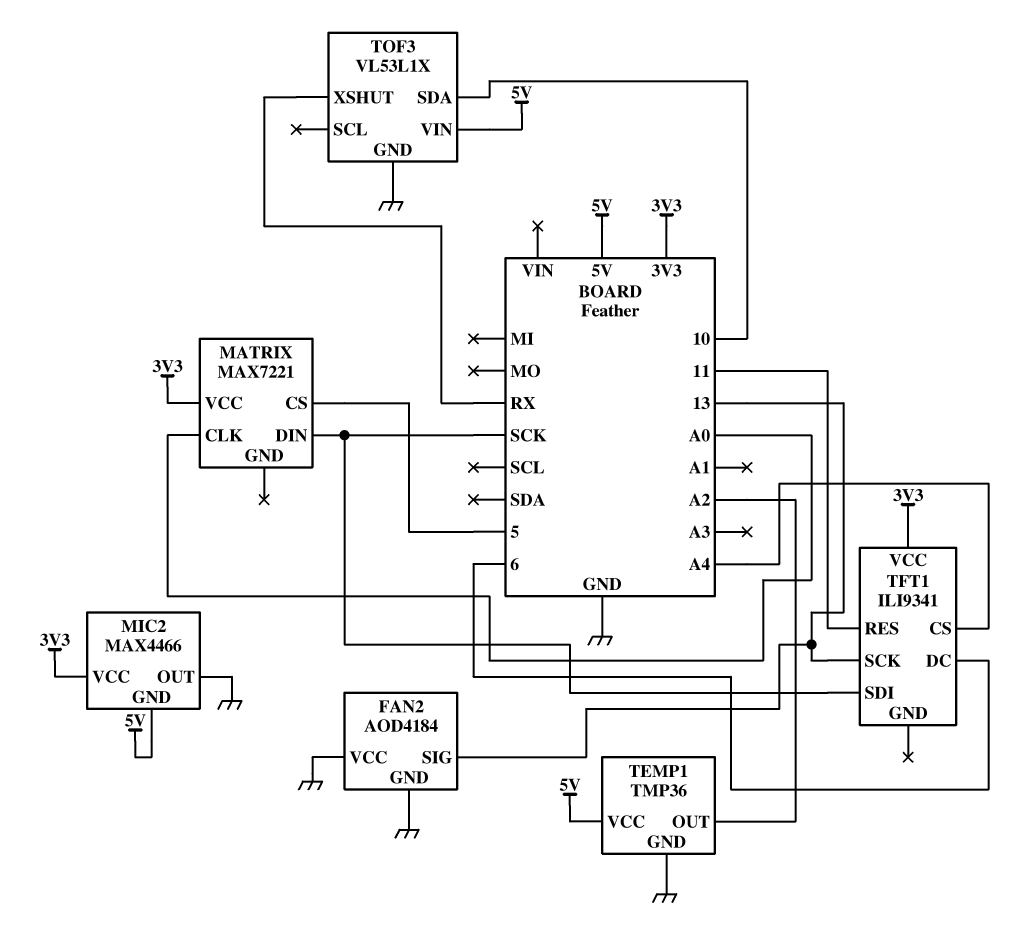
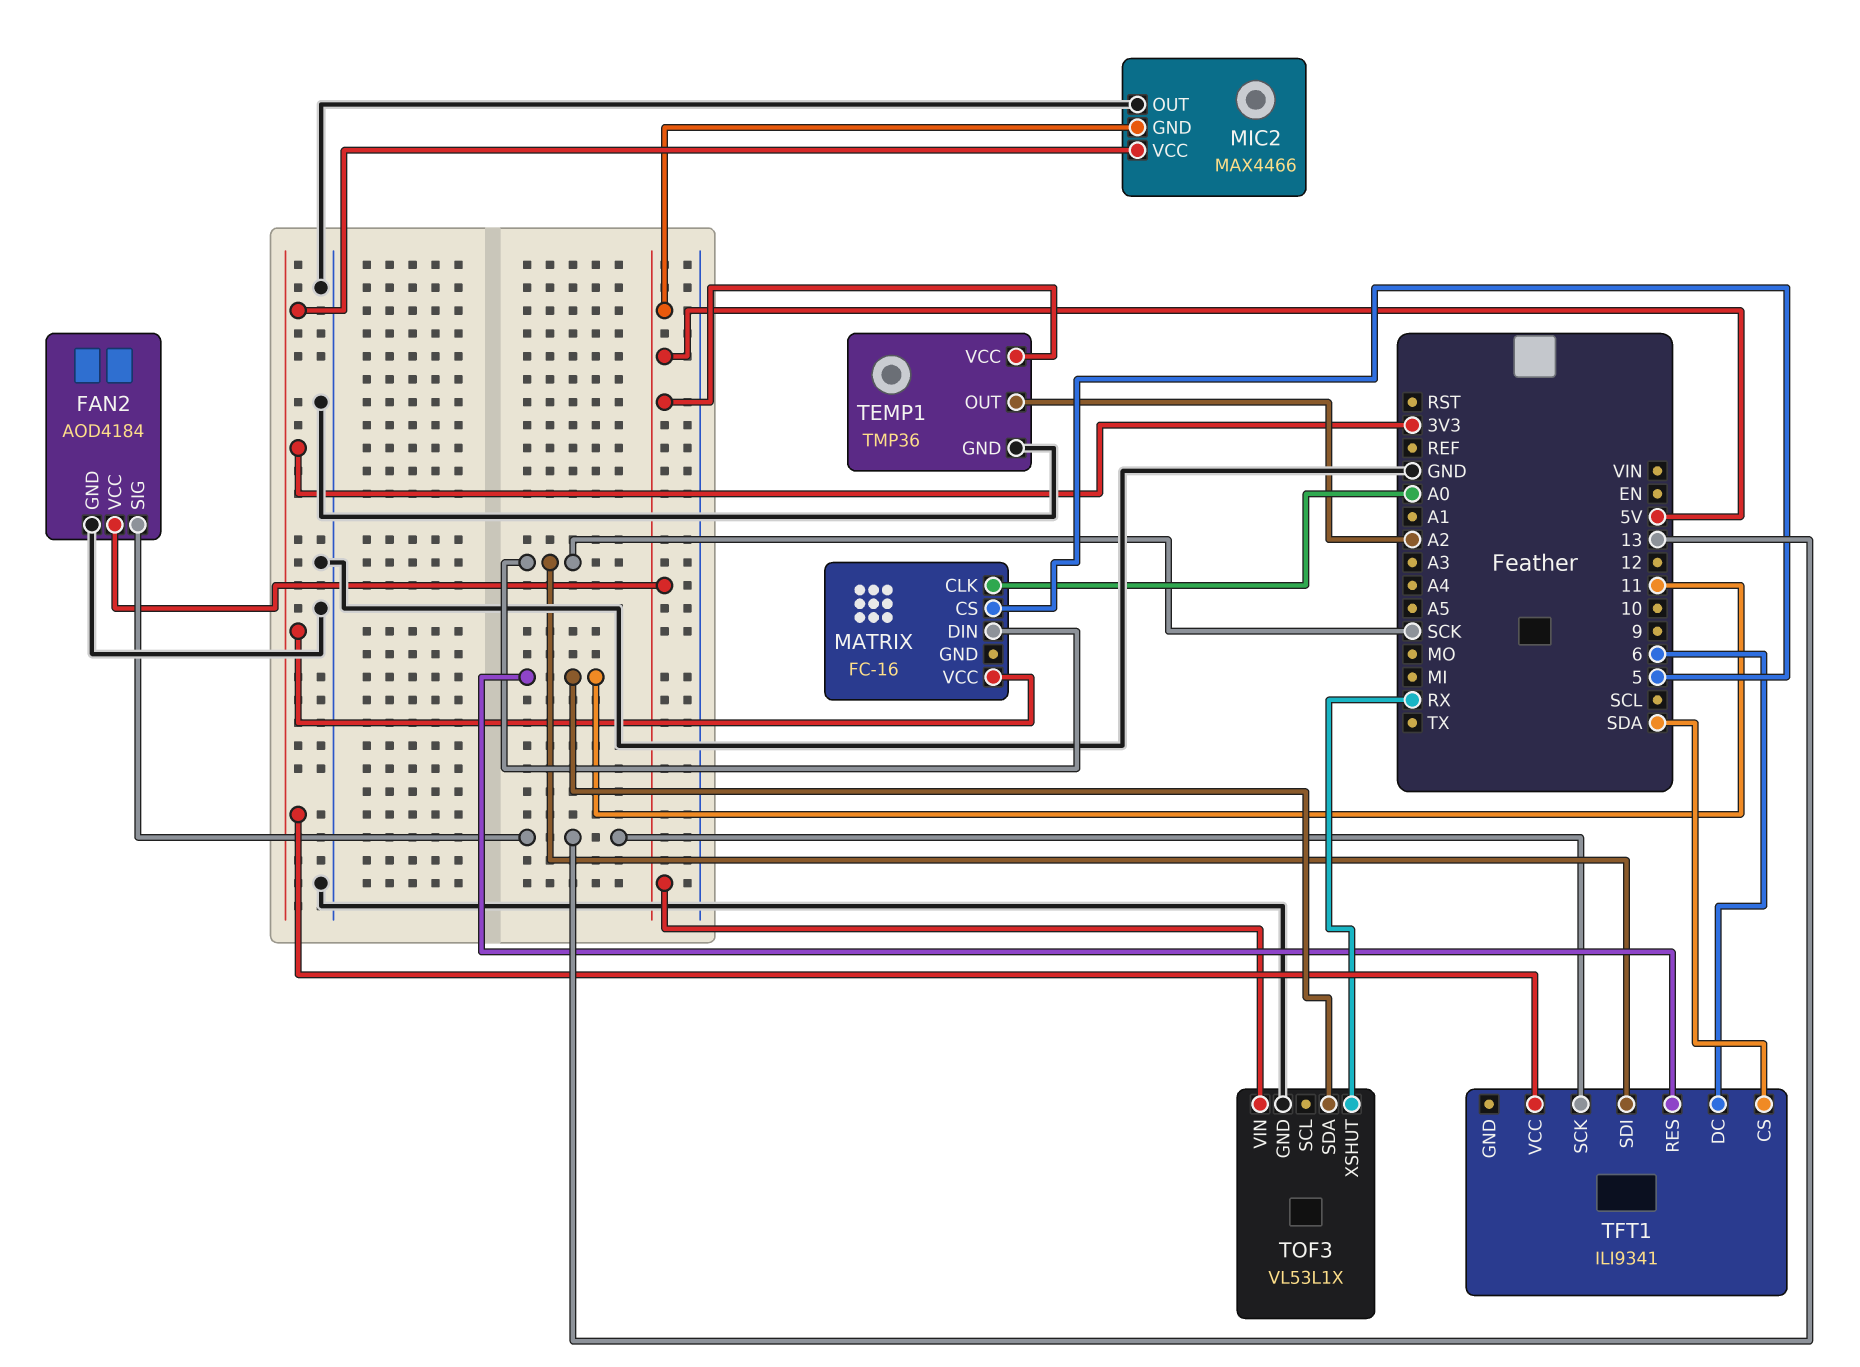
FAN2 pin VCC: GND -> 5V
MATRIX: MAX7221 -> FC-16
TFT1 pin CS: A4 -> SDA
TOF3 pin SDA: 10 -> 11

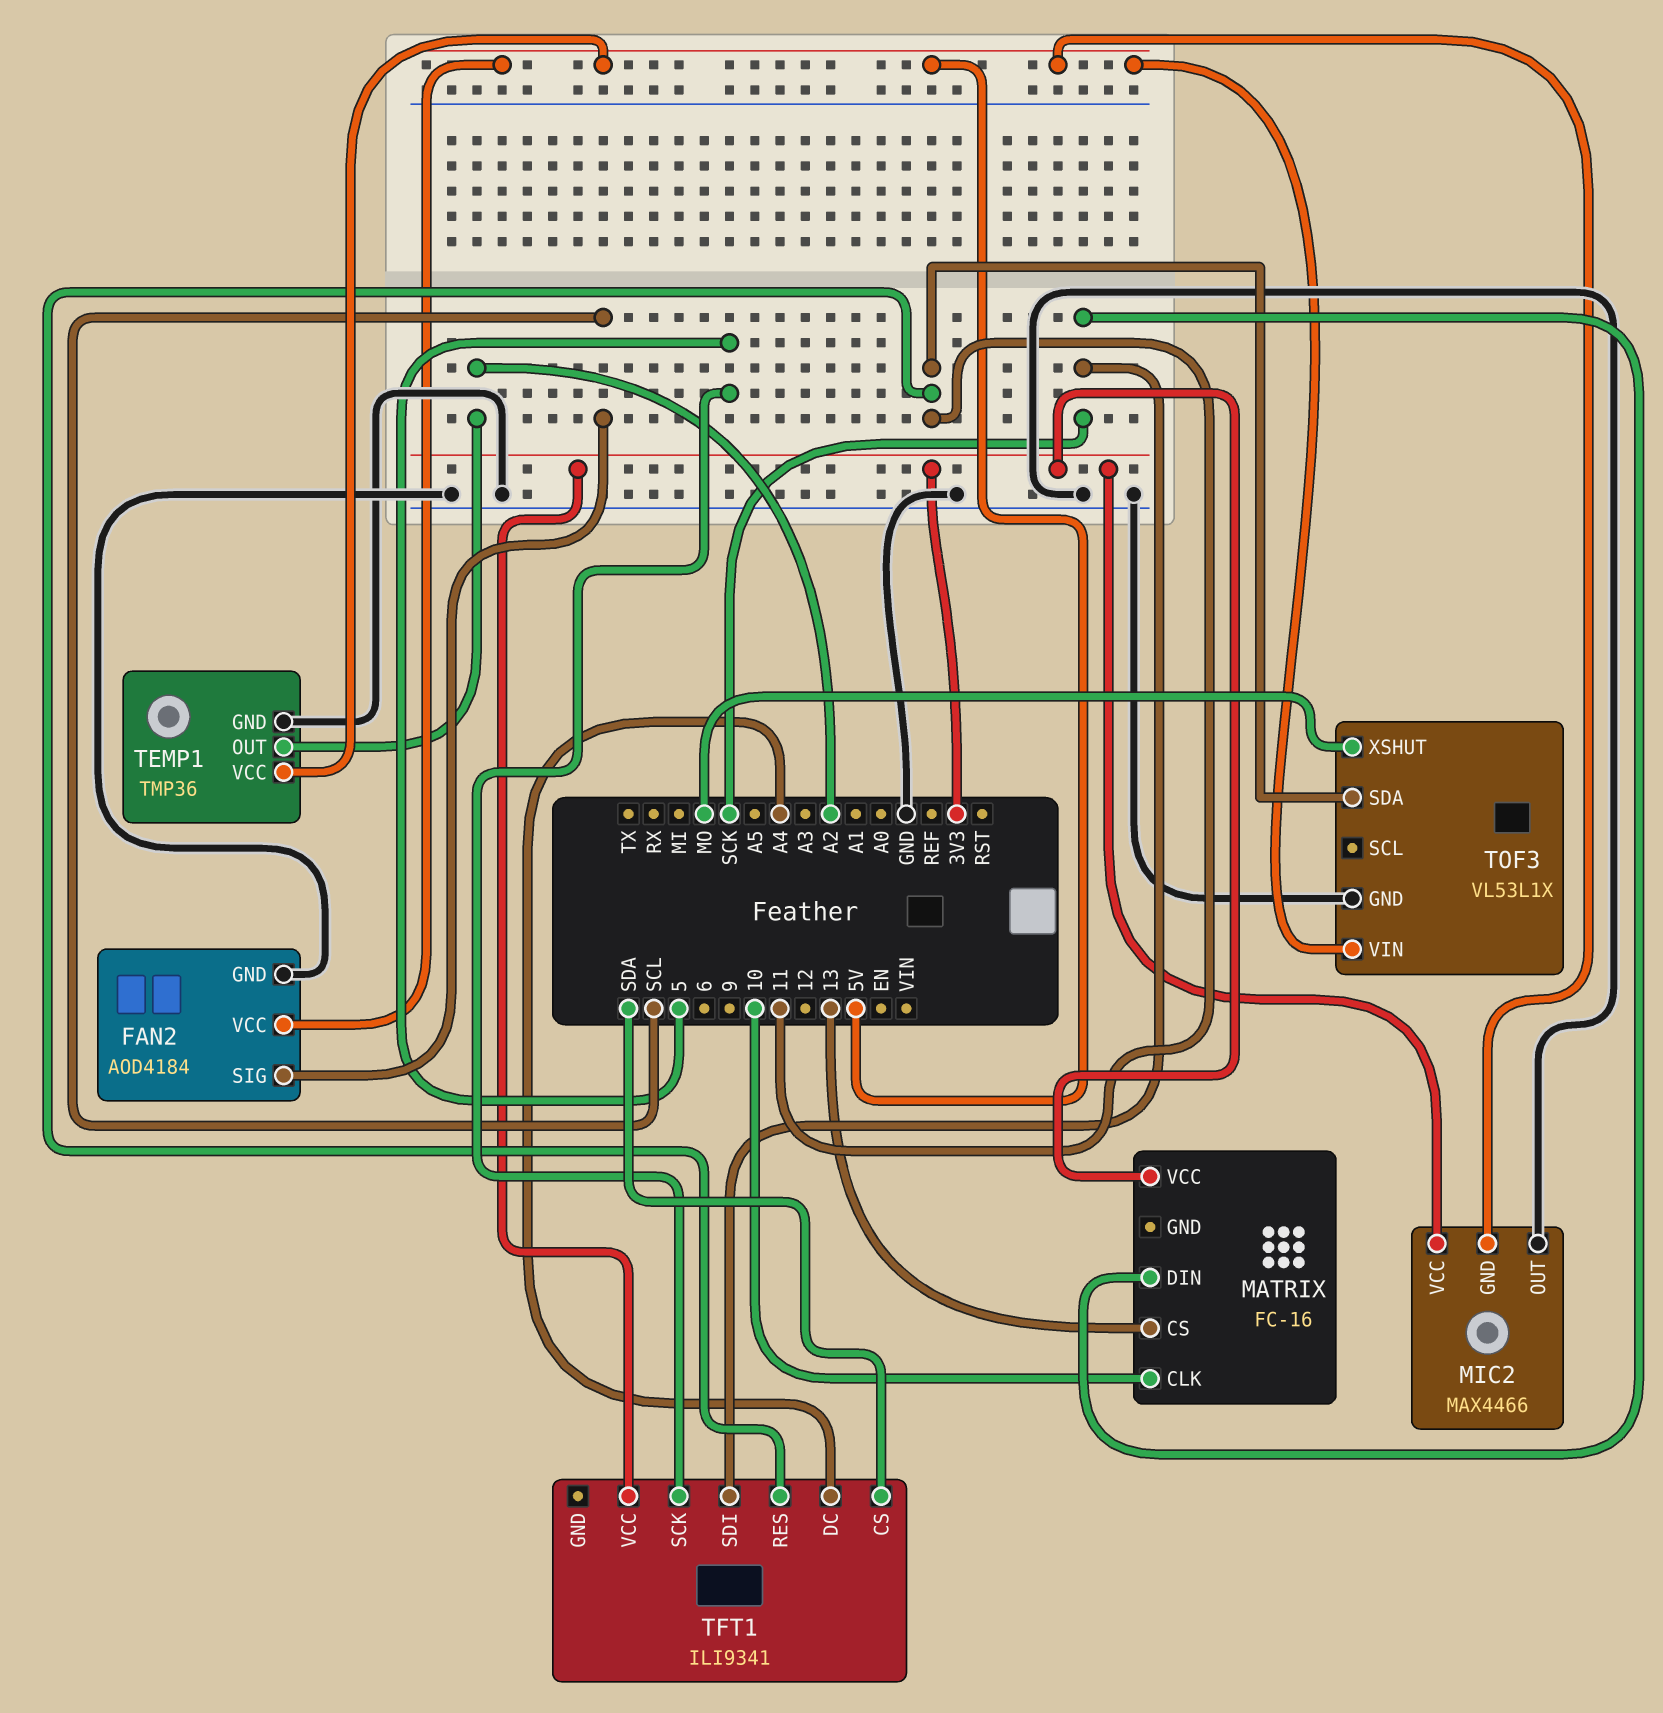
FAN2 pin SIG: 13 -> SCL
MATRIX pin CLK: A0 -> 10
MATRIX pin CS: 5 -> 13
TFT1 pin DC: 6 -> A4
TFT1 pin SCK: 13 -> 5
TOF3 pin XSHUT: RX -> MO

